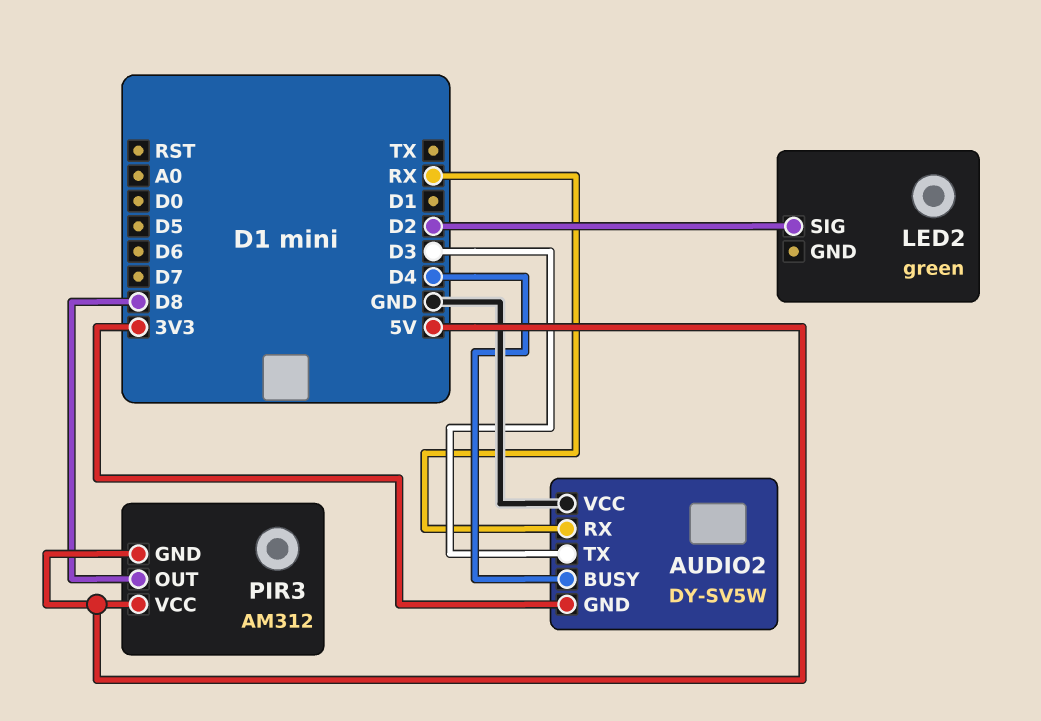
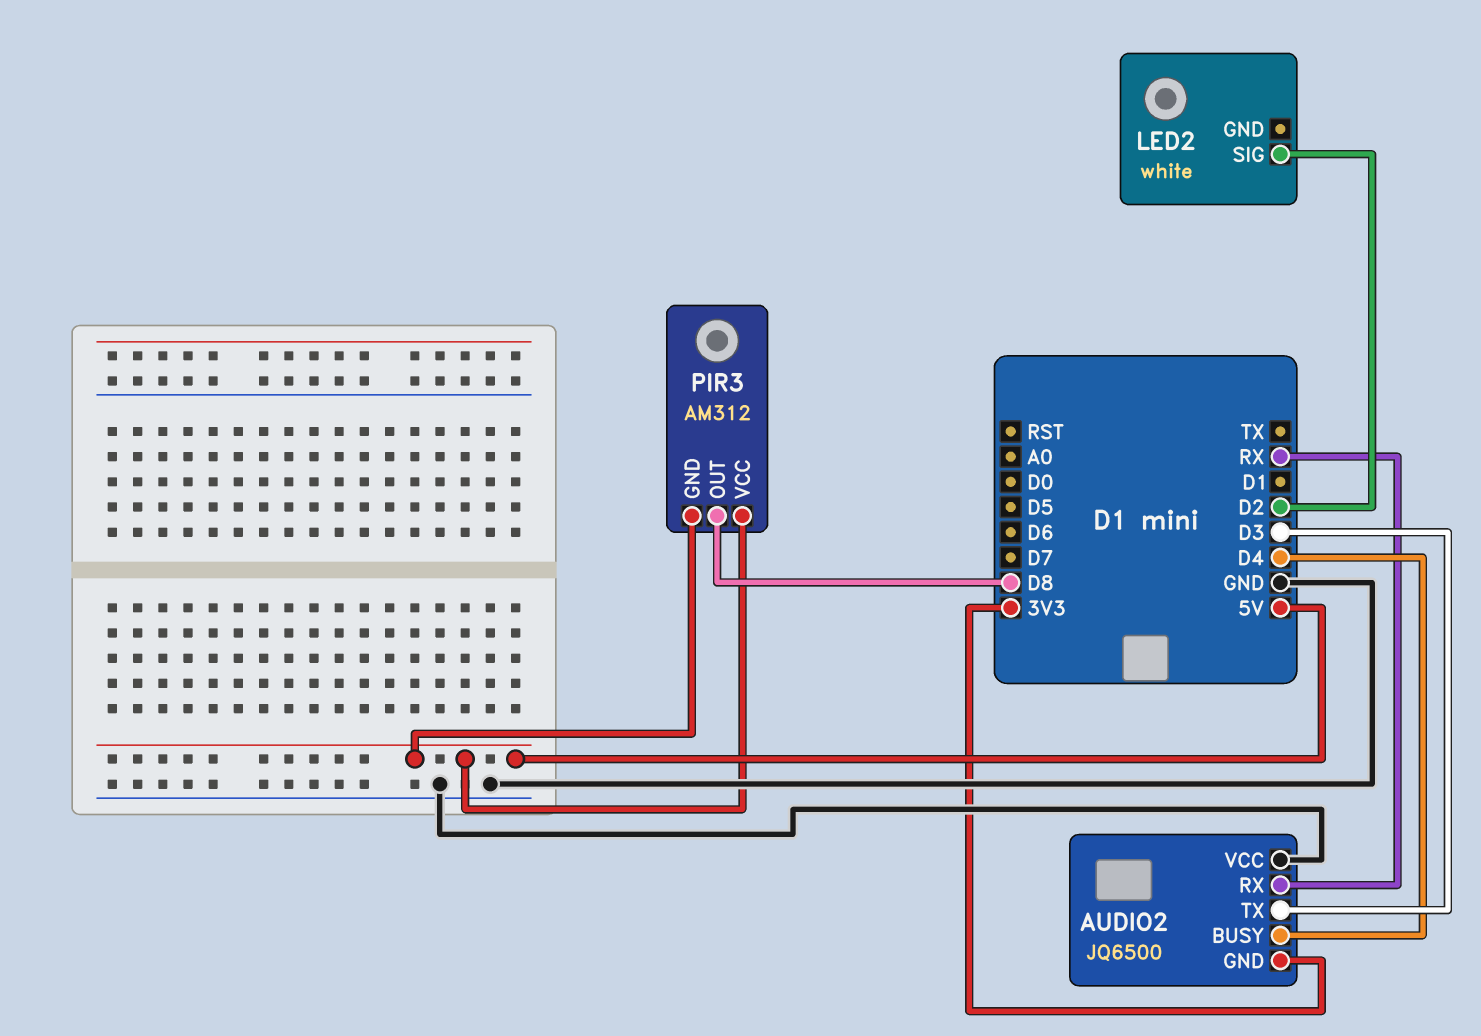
AUDIO2: DY-SV5W -> JQ6500
LED2: green -> white

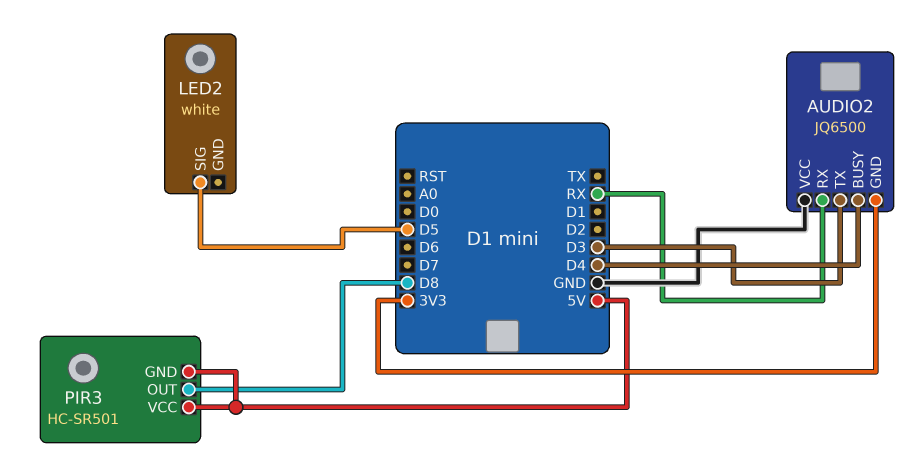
LED2 pin SIG: D2 -> D5
PIR3: AM312 -> HC-SR501

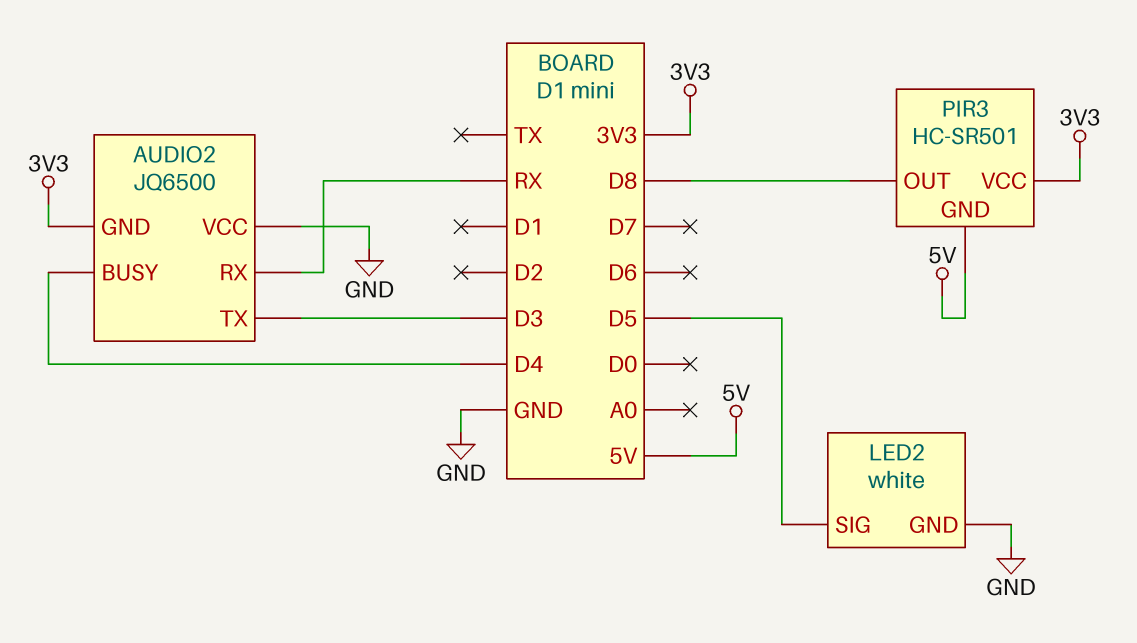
LED2 pin GND: none -> GND
PIR3 pin VCC: 5V -> 3V3

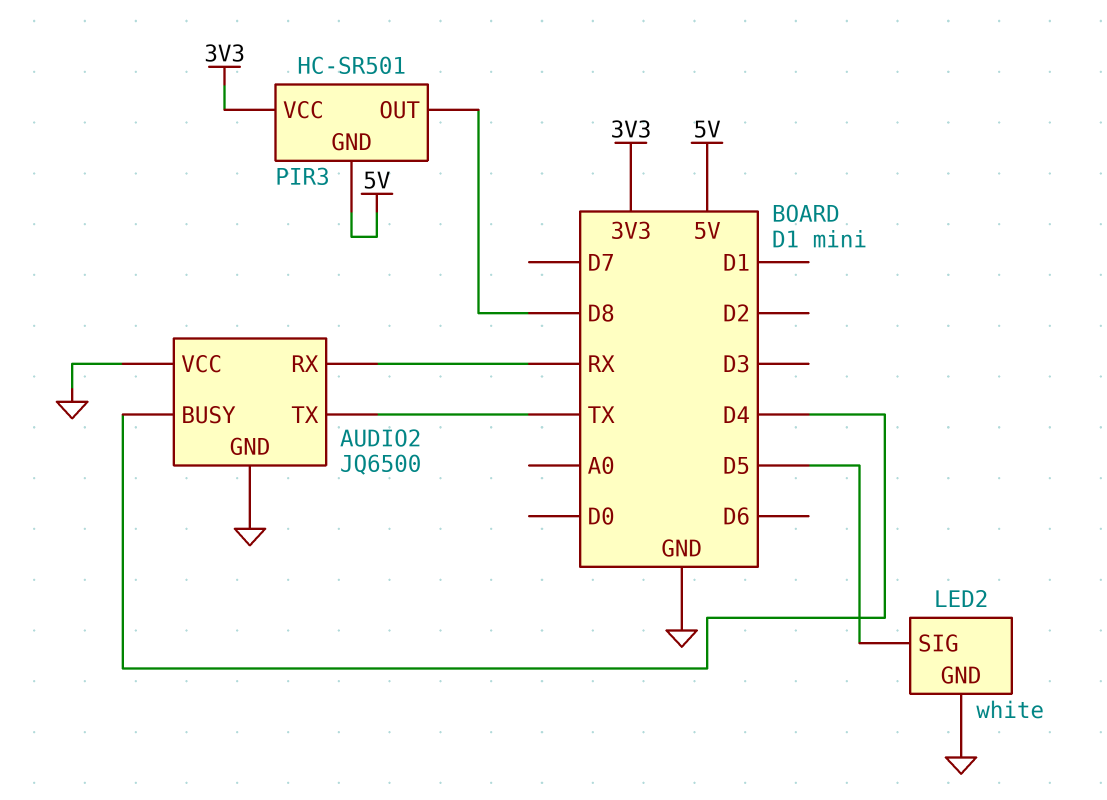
AUDIO2 pin GND: 3V3 -> GND
AUDIO2 pin TX: D3 -> TX

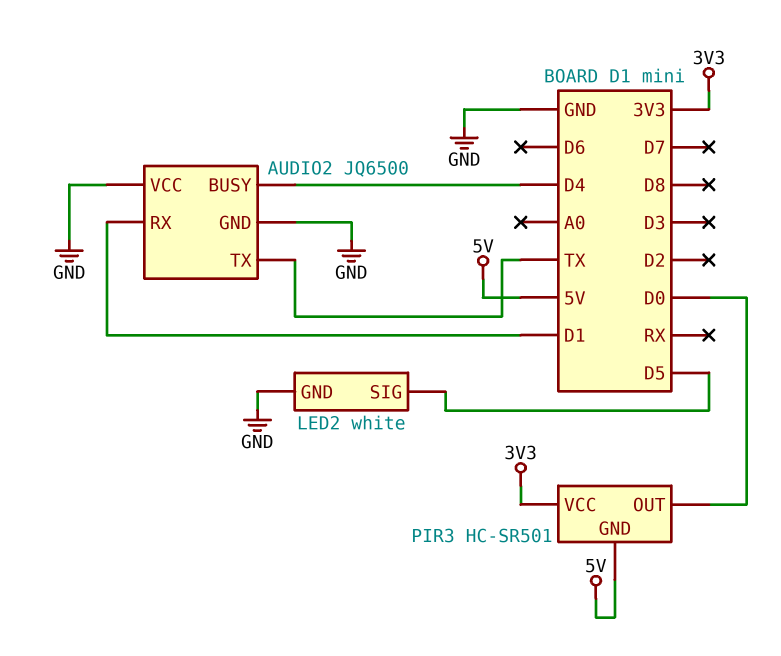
AUDIO2 pin RX: RX -> D1
PIR3 pin OUT: D8 -> D0

